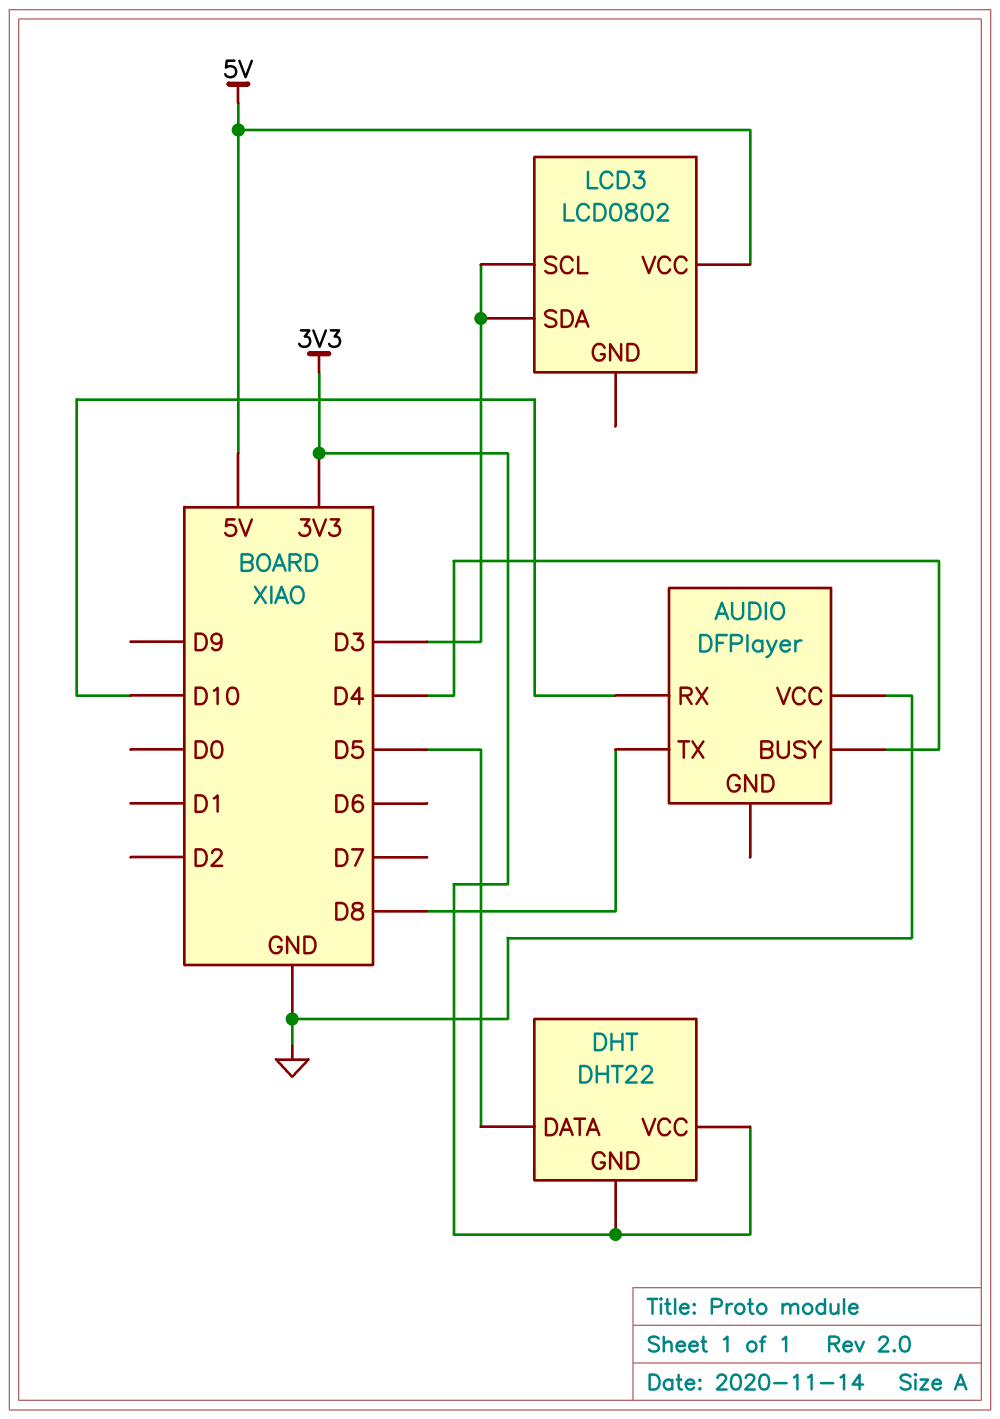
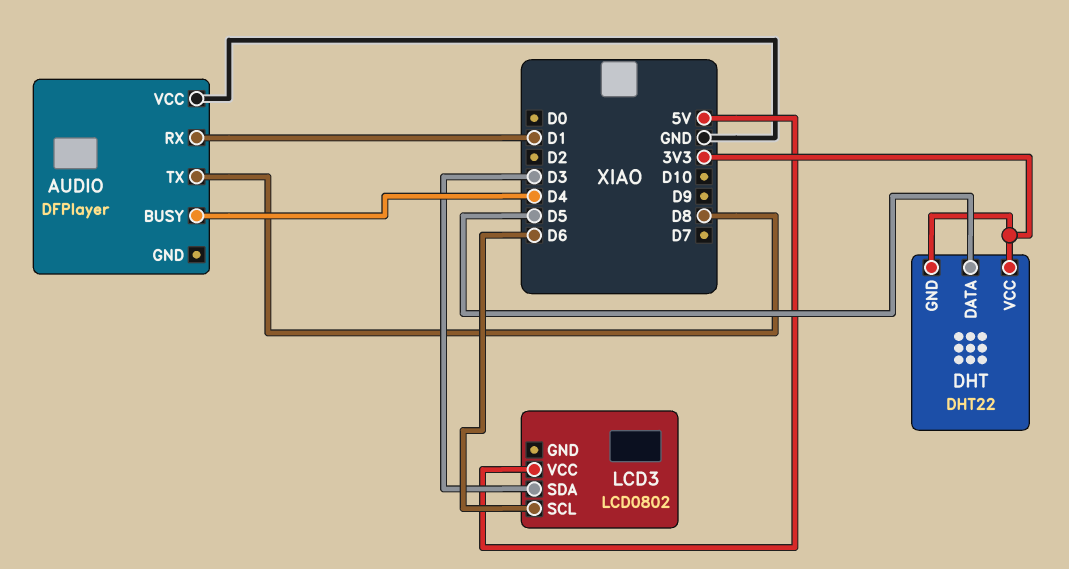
AUDIO pin RX: D10 -> D1
LCD3 pin SCL: D3 -> D6

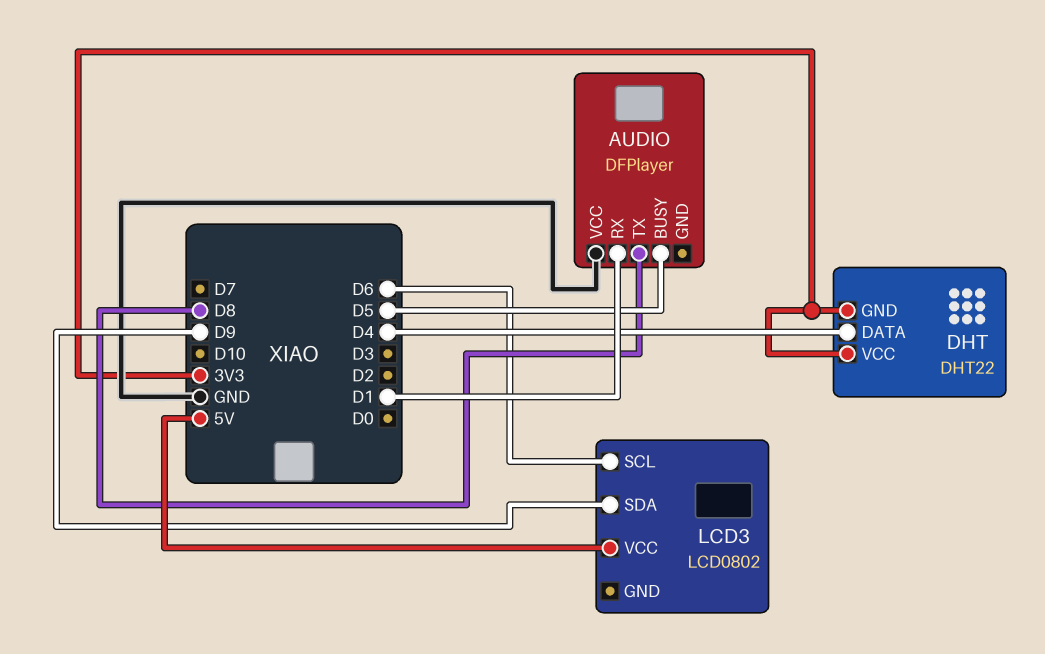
AUDIO pin BUSY: D4 -> D5
DHT pin DATA: D5 -> D4
LCD3 pin SDA: D3 -> D9

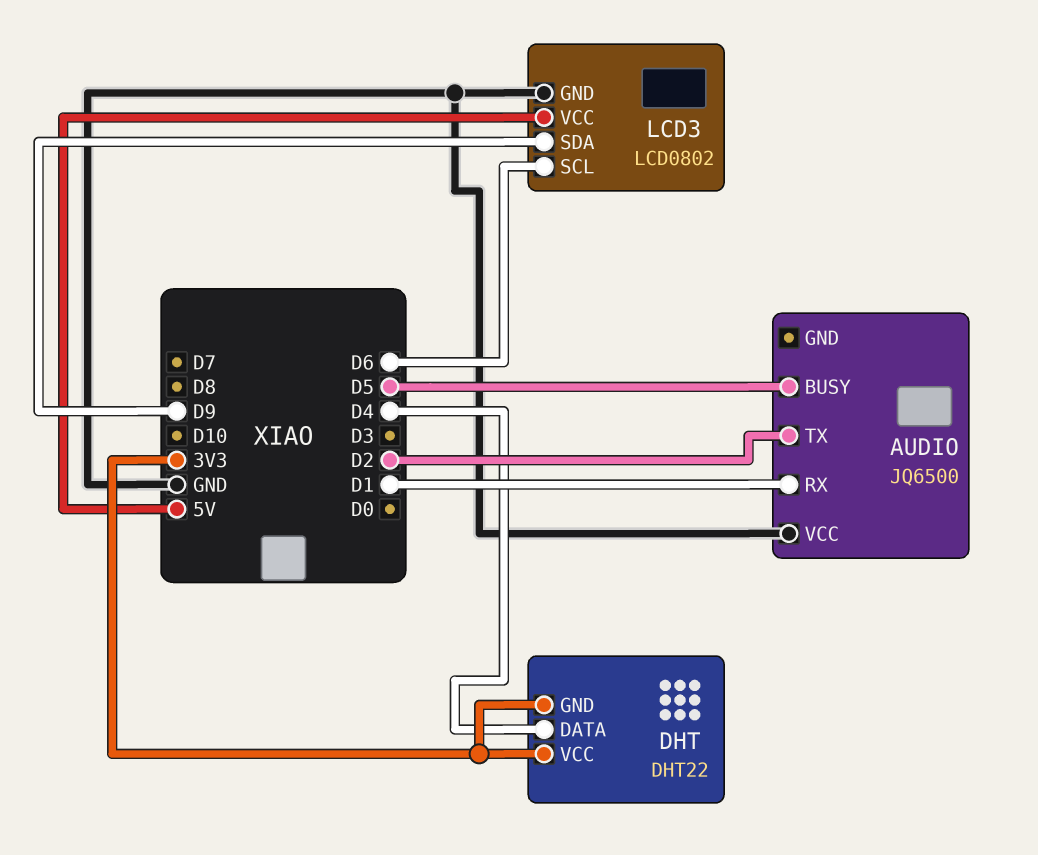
AUDIO: DFPlayer -> JQ6500
AUDIO pin TX: D8 -> D2
LCD3 pin GND: none -> GND

